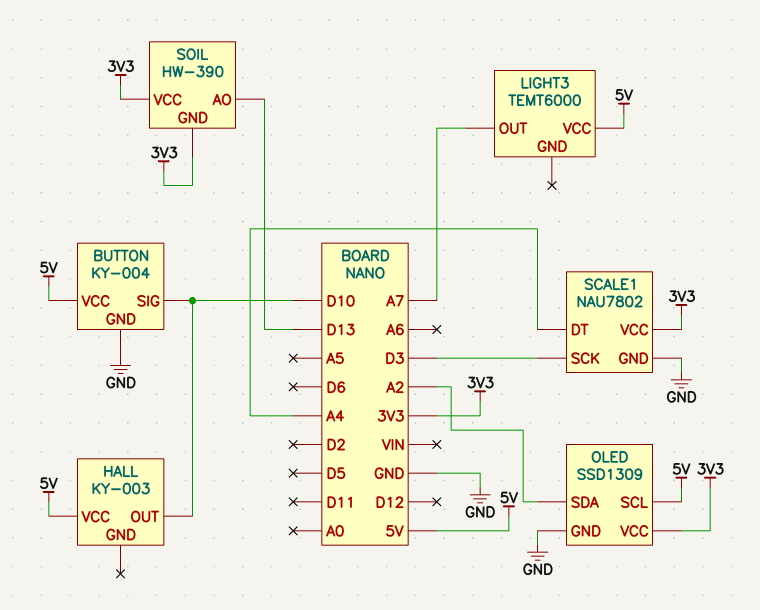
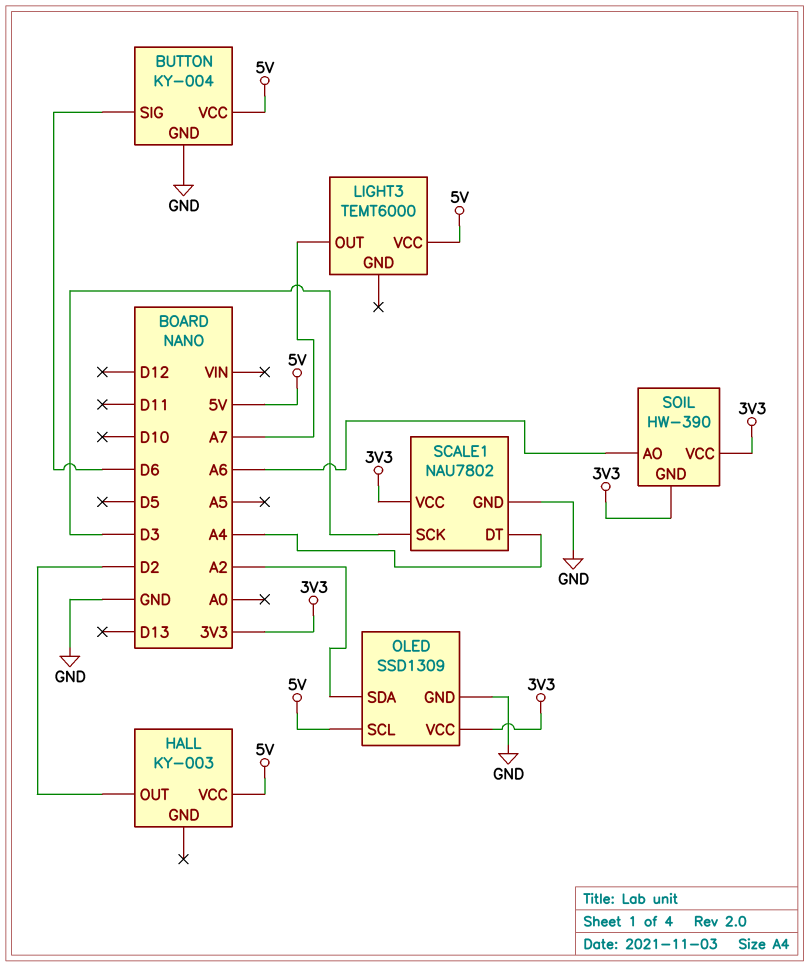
BUTTON pin SIG: D10 -> D6
HALL pin OUT: D10 -> D2
SOIL pin AO: D13 -> A6

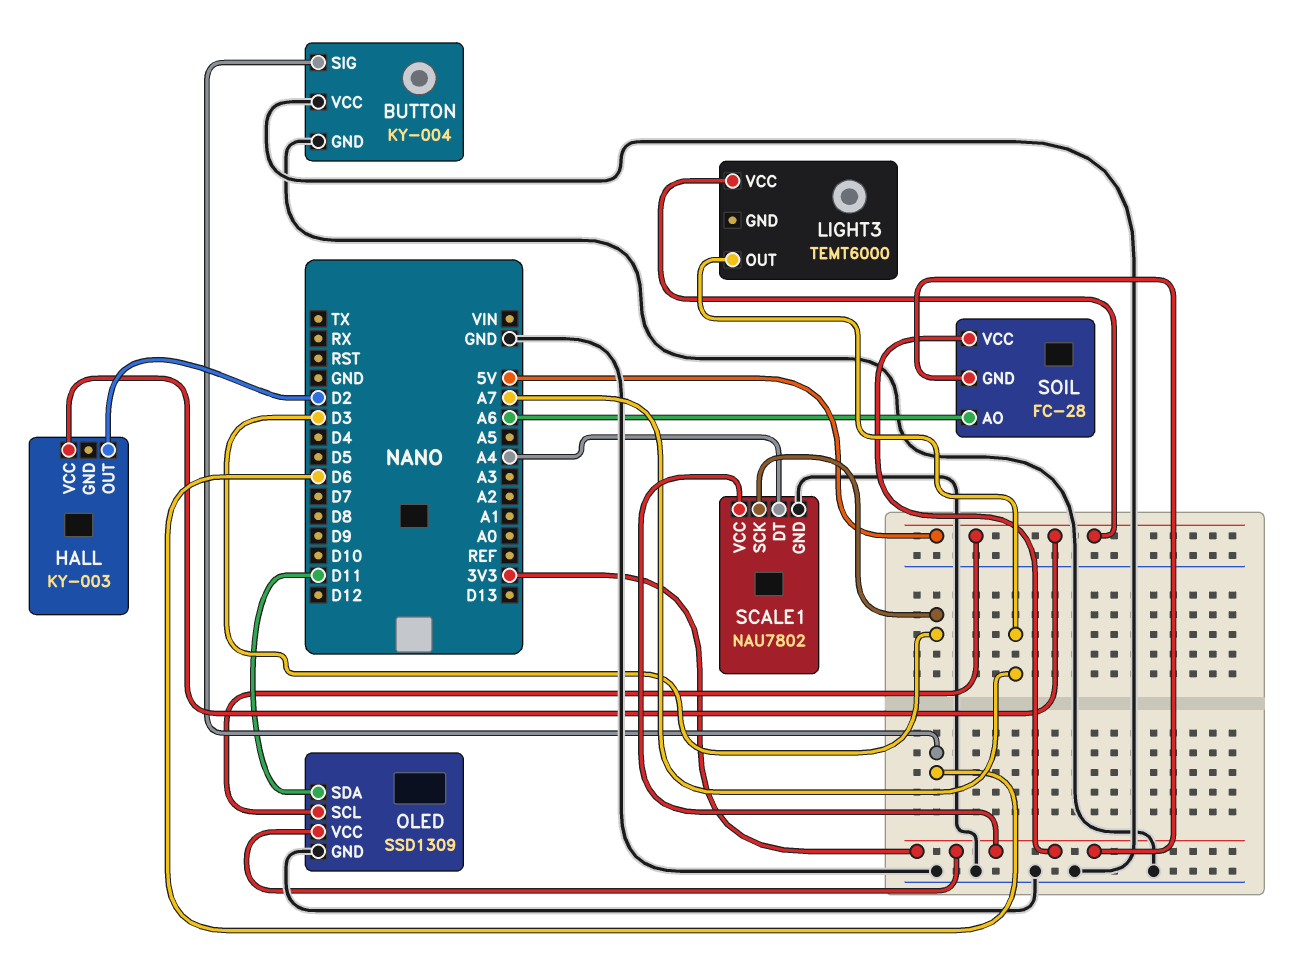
BUTTON pin VCC: 5V -> GND
OLED pin SDA: A2 -> D11
SOIL: HW-390 -> FC-28

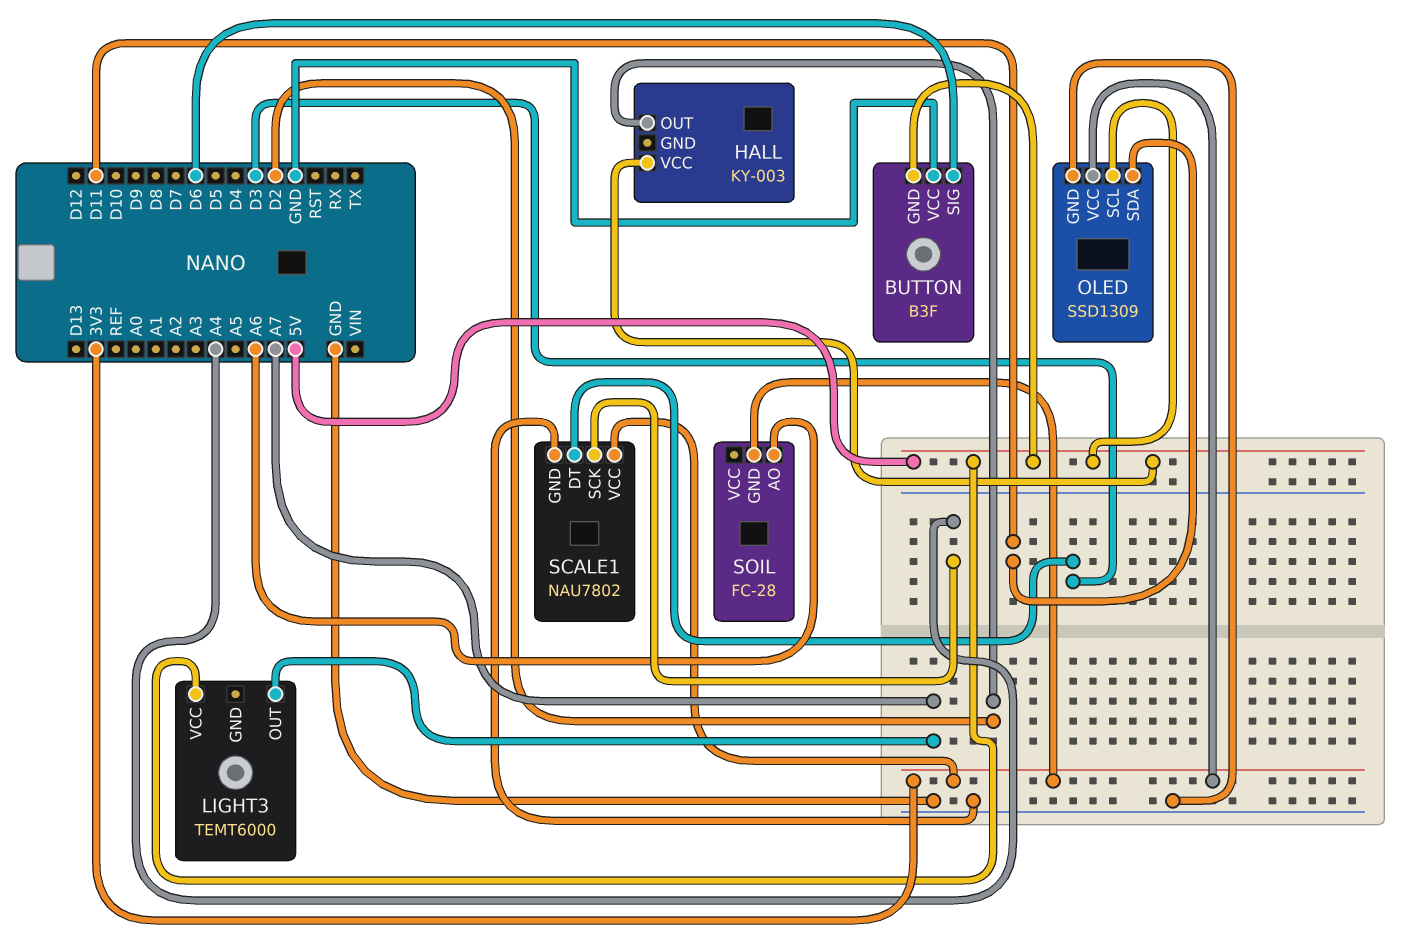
BUTTON: KY-004 -> B3F
BUTTON pin GND: GND -> 5V
SCALE1 pin DT: A4 -> D3
SCALE1 pin SCK: D3 -> A4
SOIL pin VCC: 3V3 -> none

